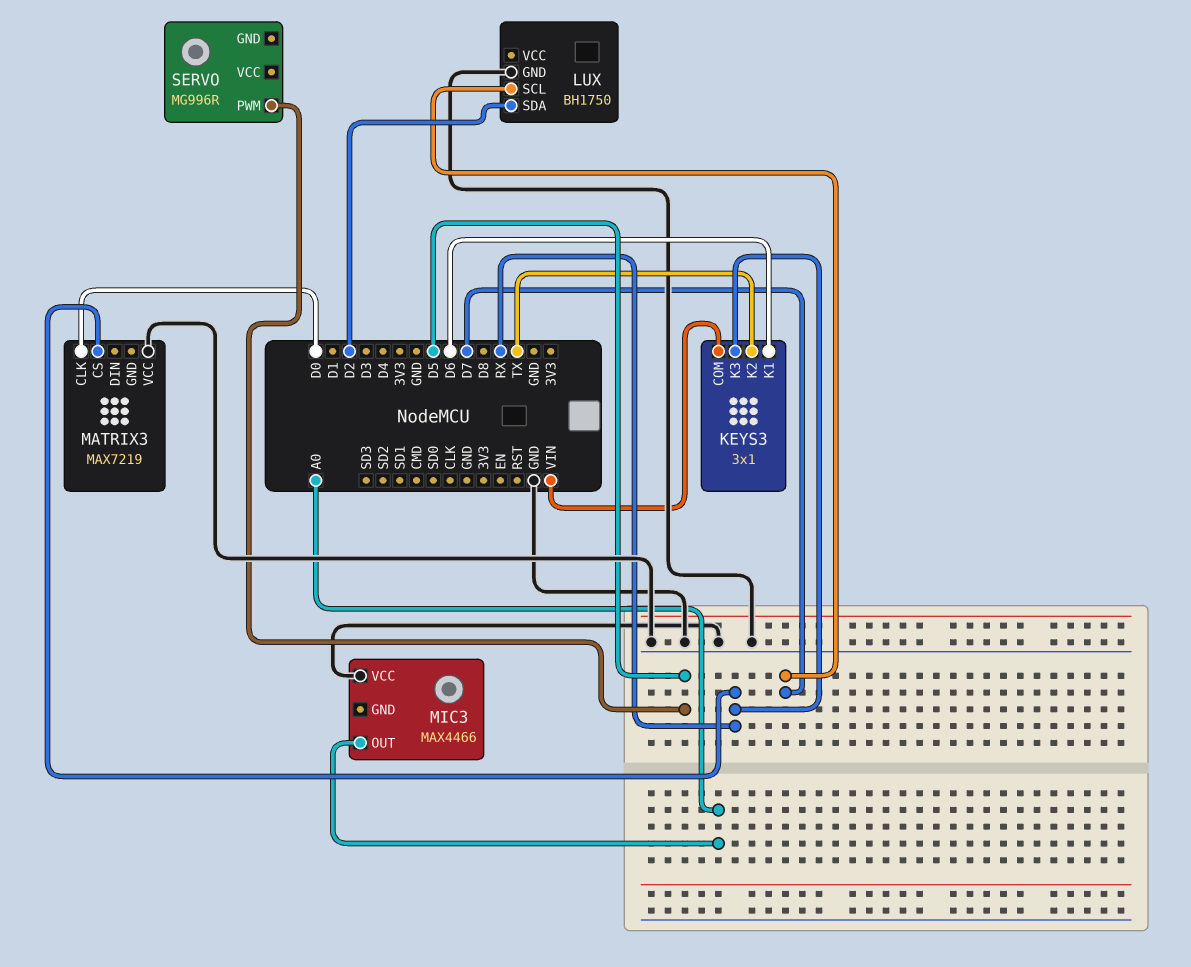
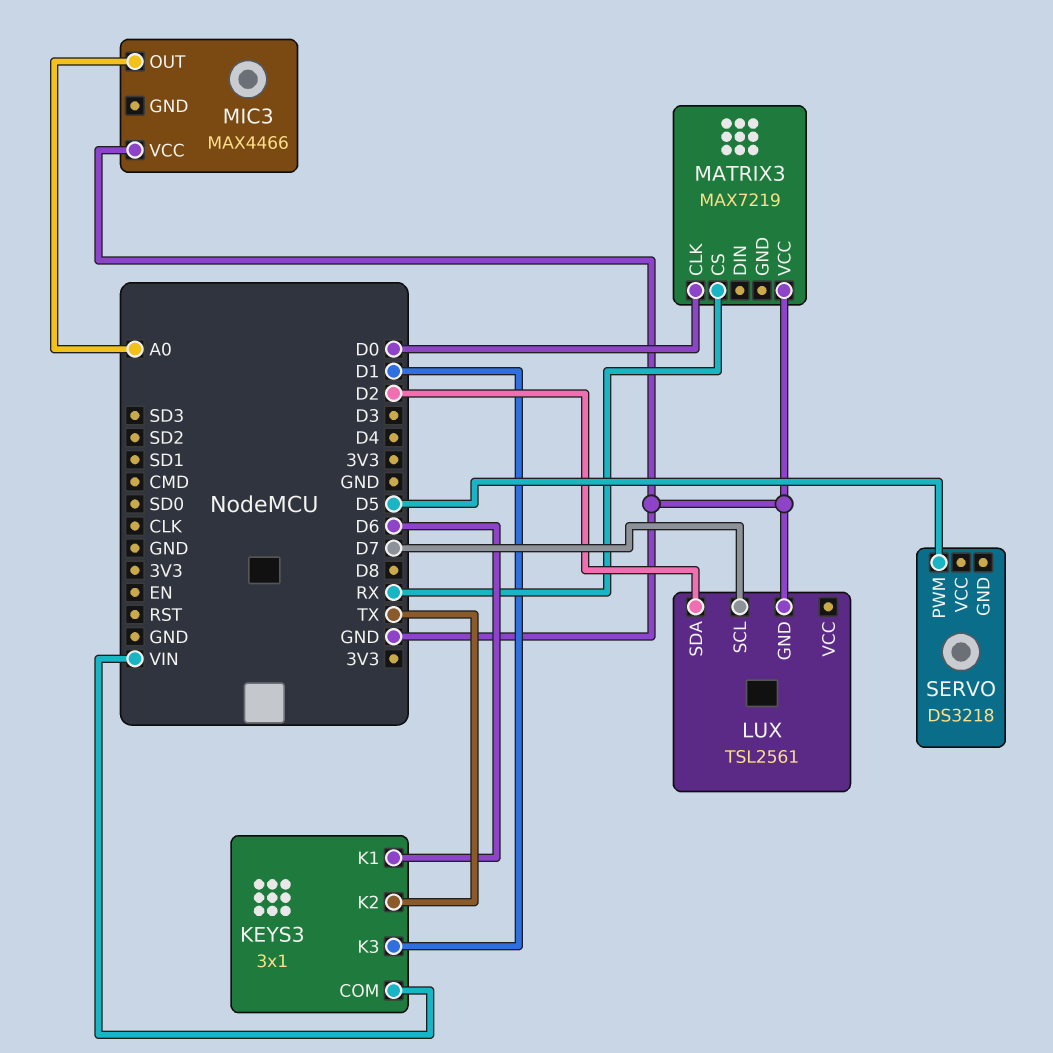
KEYS3 pin K3: RX -> D1
LUX: BH1750 -> TSL2561
SERVO: MG996R -> DS3218

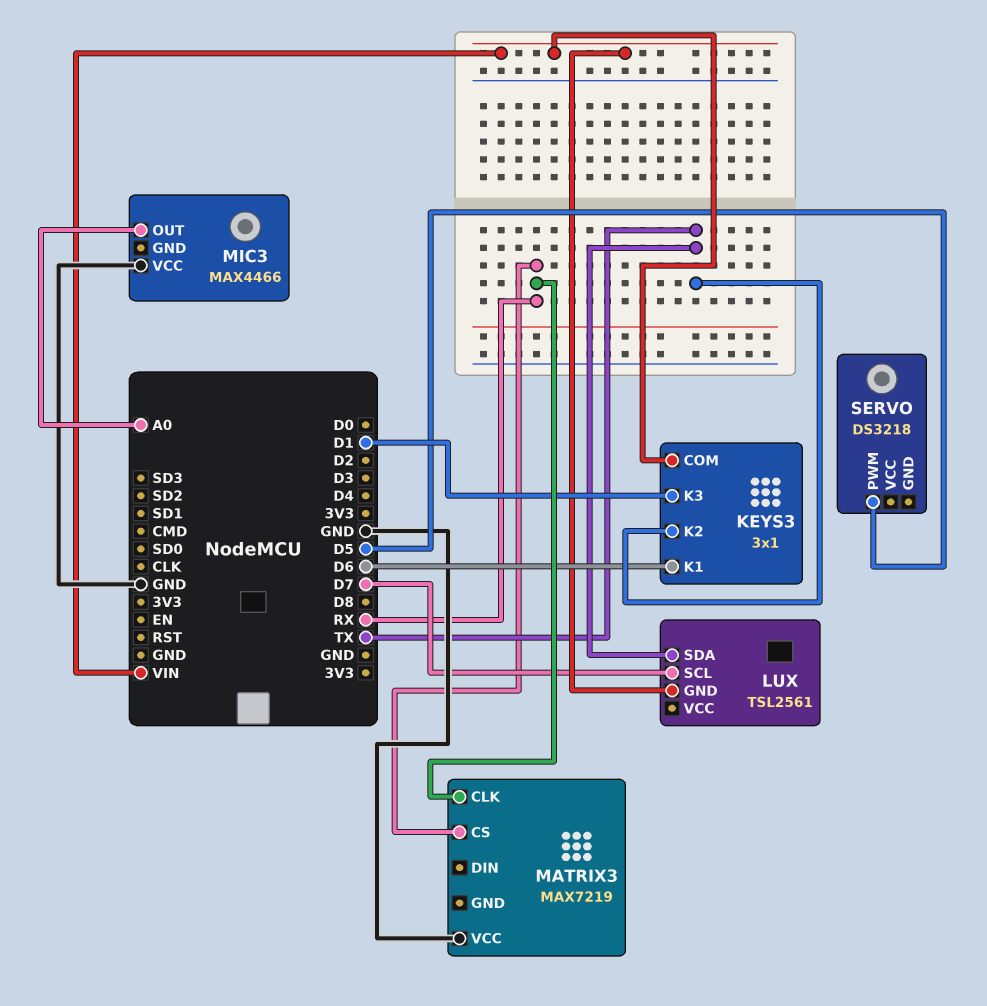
LUX pin GND: GND -> VIN
LUX pin SDA: D2 -> TX
MATRIX3 pin CLK: D0 -> RX

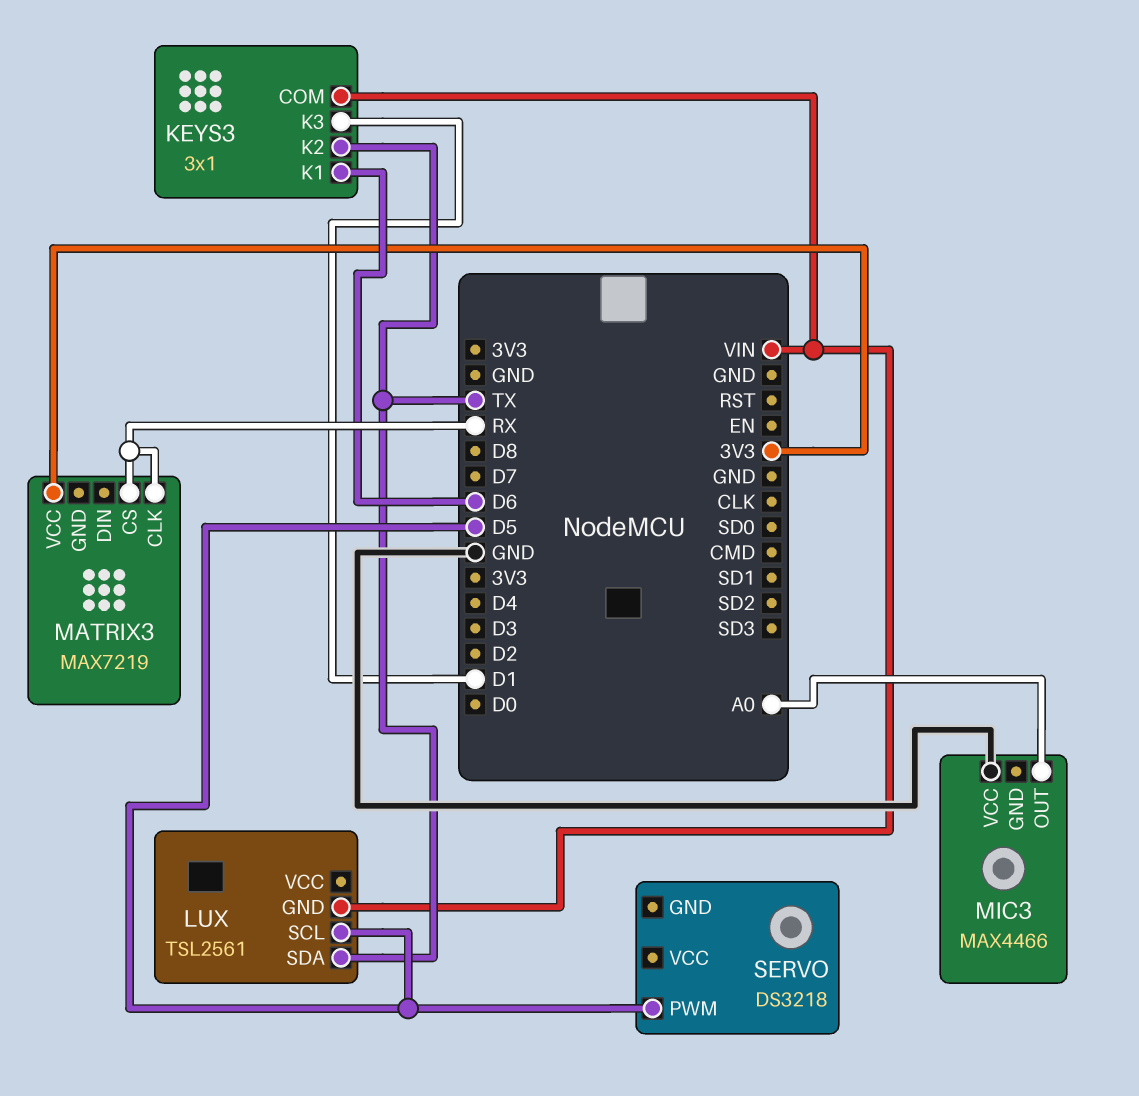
LUX pin SCL: D7 -> D5
MATRIX3 pin VCC: GND -> 3V3

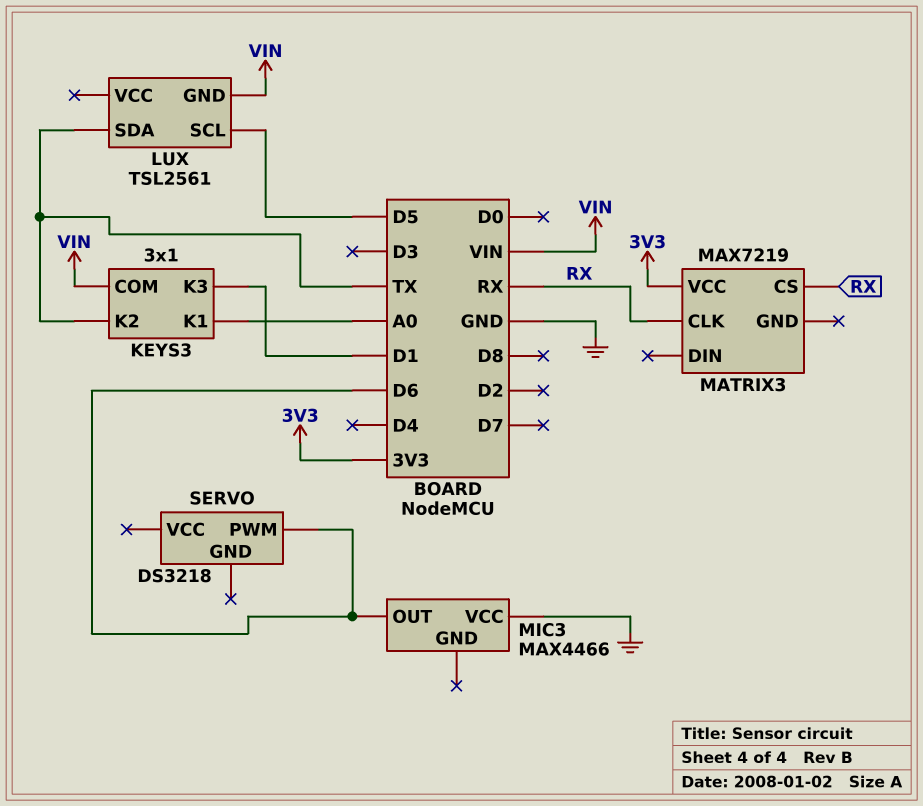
KEYS3 pin K1: D6 -> A0
MIC3 pin OUT: A0 -> D6
SERVO pin PWM: D5 -> D6

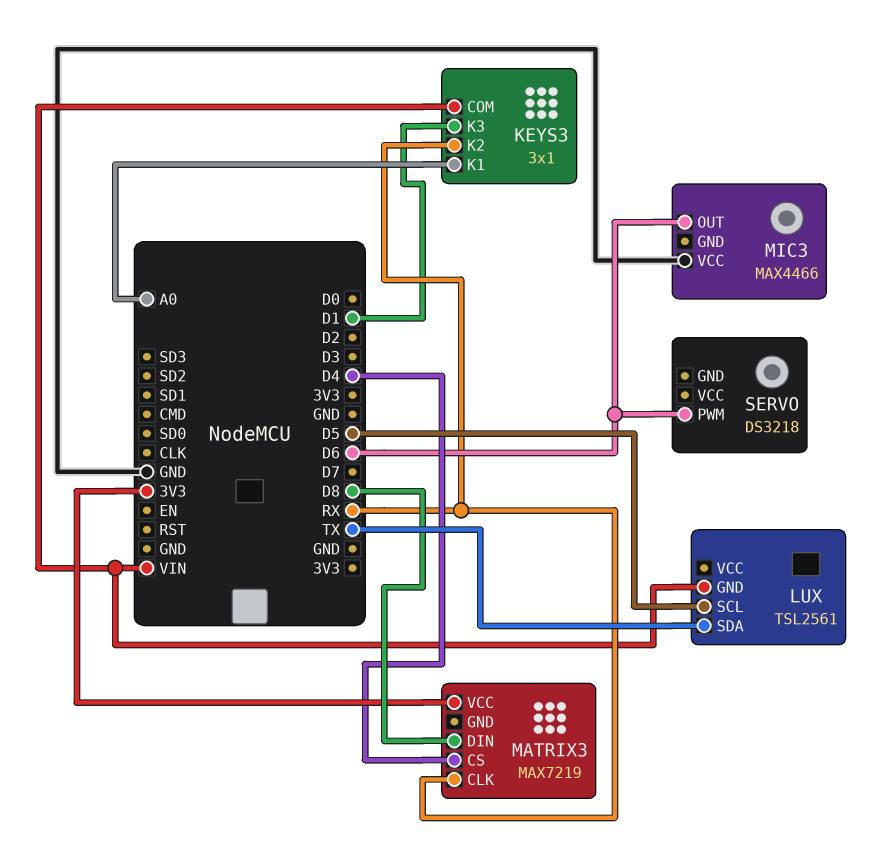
KEYS3 pin K2: TX -> RX
MATRIX3 pin CS: RX -> D4
MATRIX3 pin DIN: none -> D8

